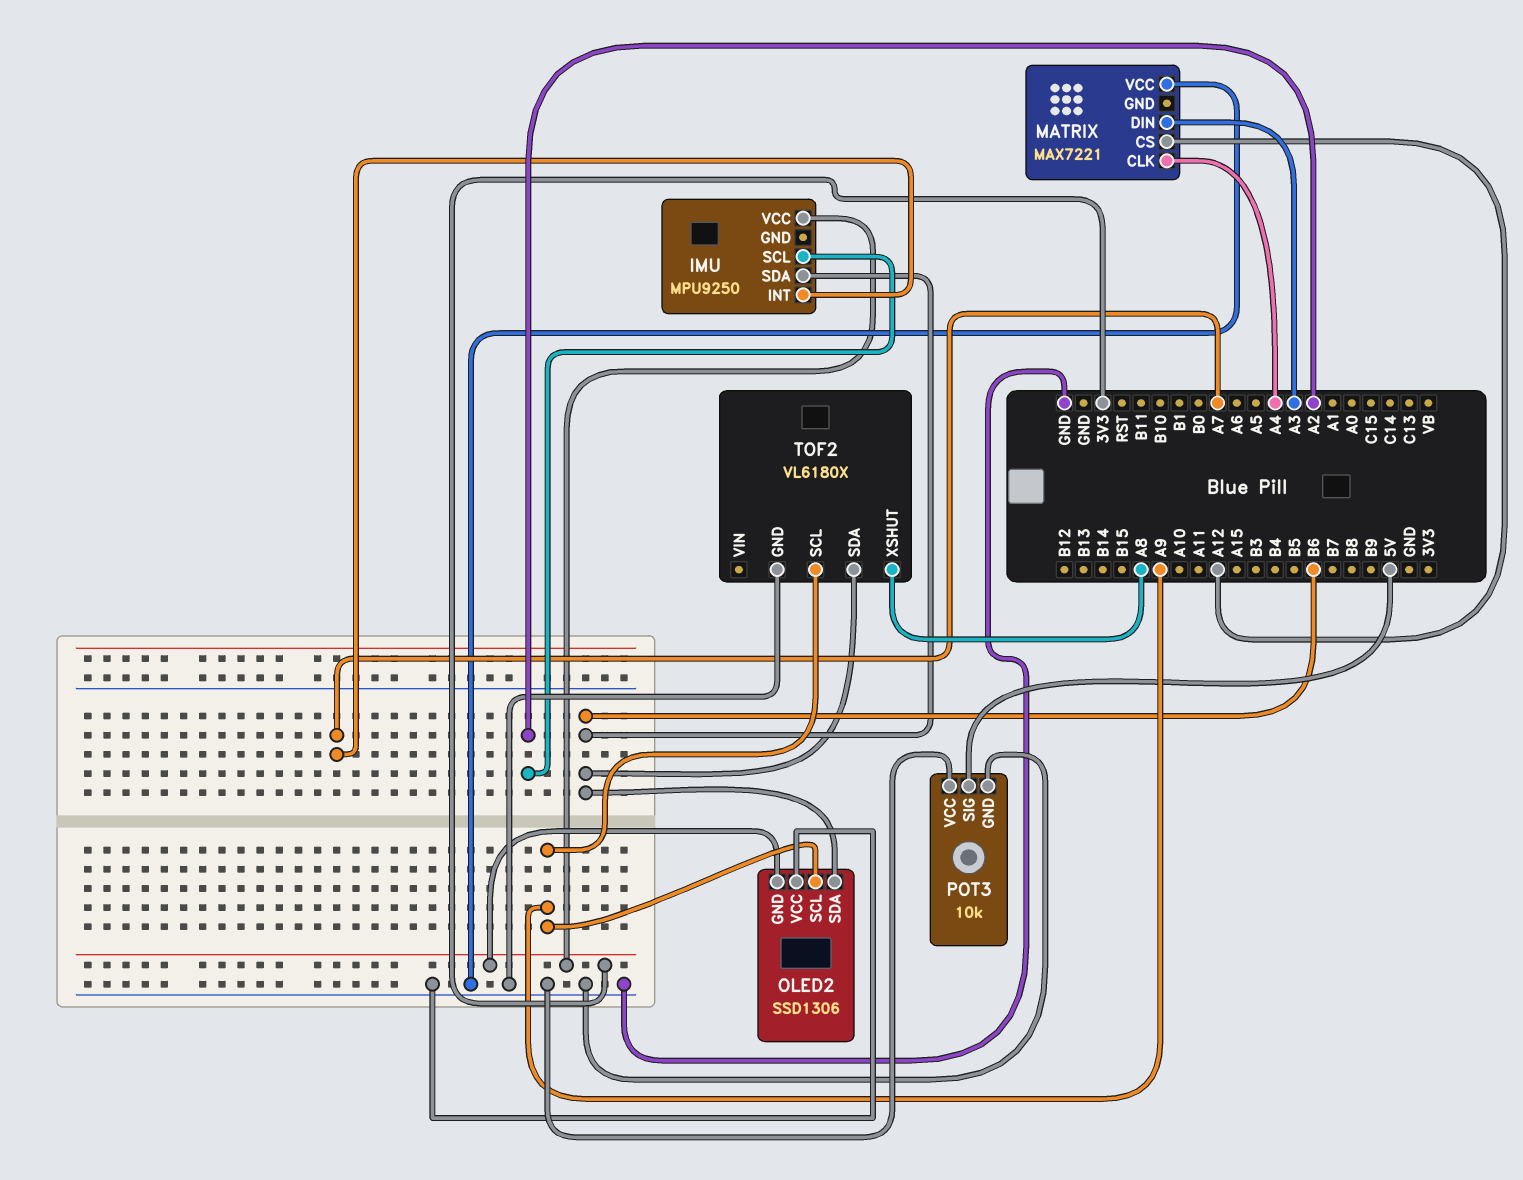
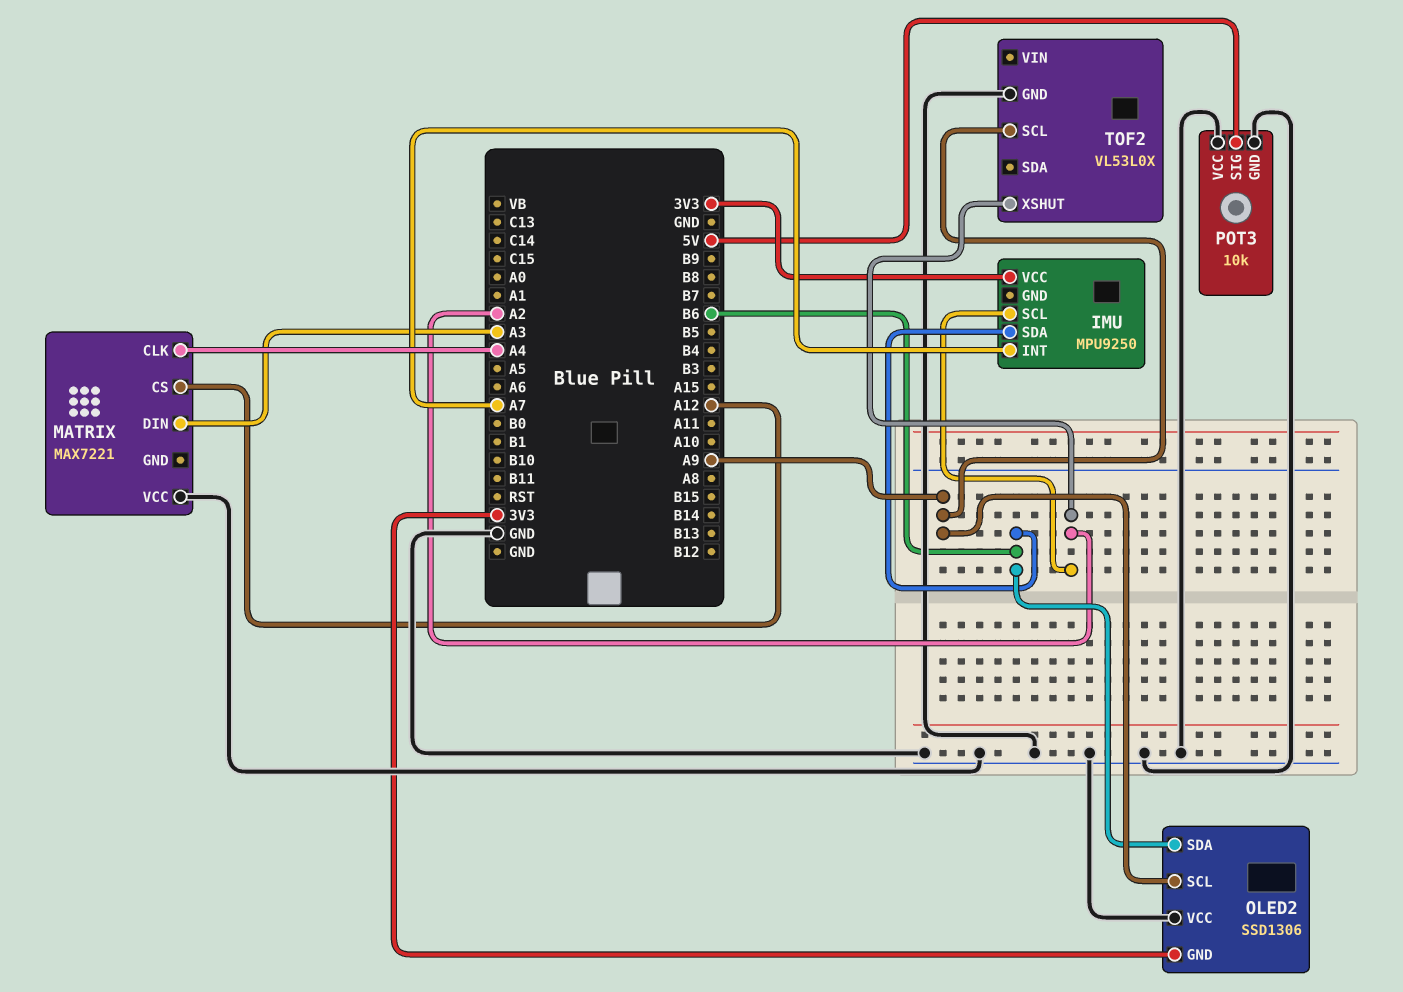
TOF2: VL6180X -> VL53L0X
TOF2 pin SDA: B6 -> none
TOF2 pin XSHUT: A8 -> A2

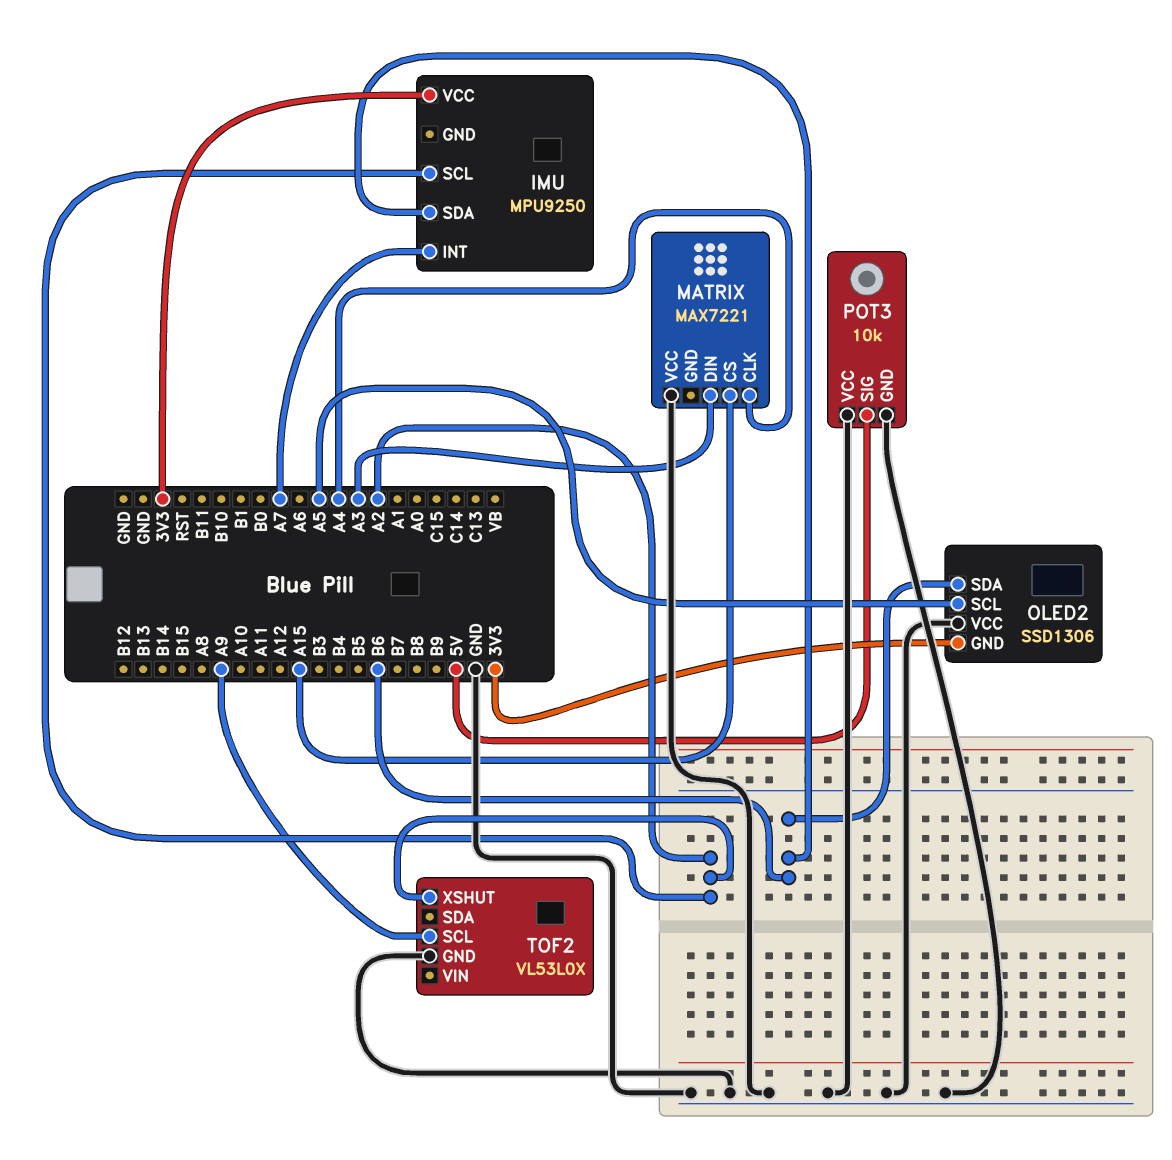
MATRIX pin CS: A12 -> A15
OLED2 pin SCL: A9 -> A5

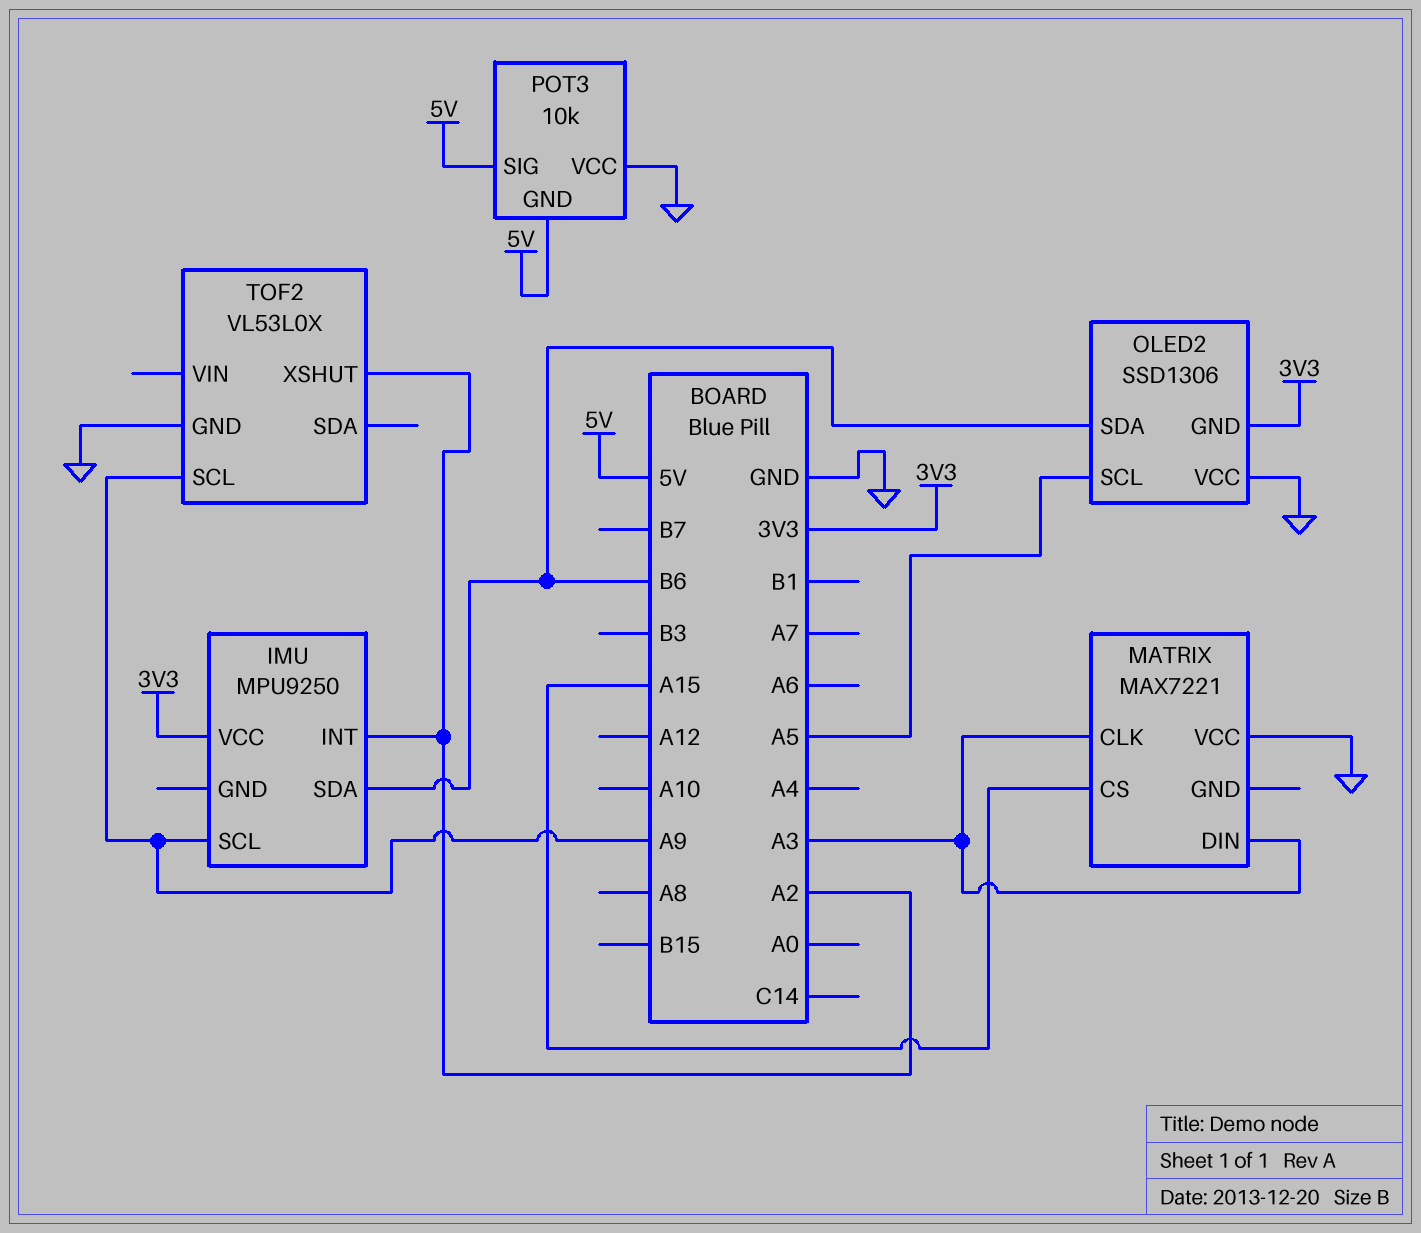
IMU pin INT: A7 -> A2
IMU pin SCL: A2 -> A9
MATRIX pin CLK: A4 -> A3
POT3 pin GND: GND -> 5V

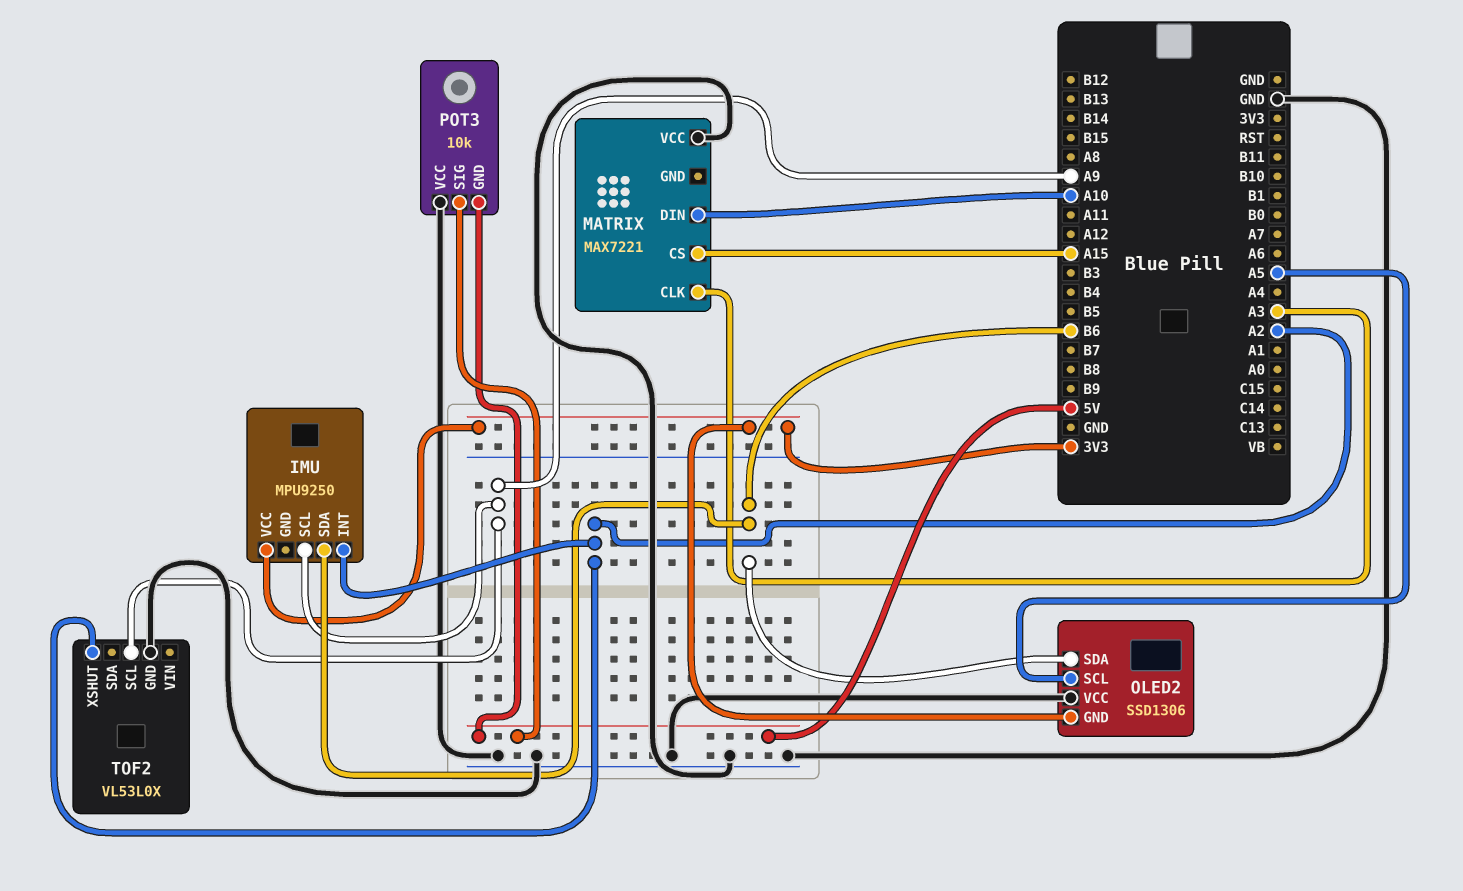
MATRIX pin DIN: A3 -> A10

